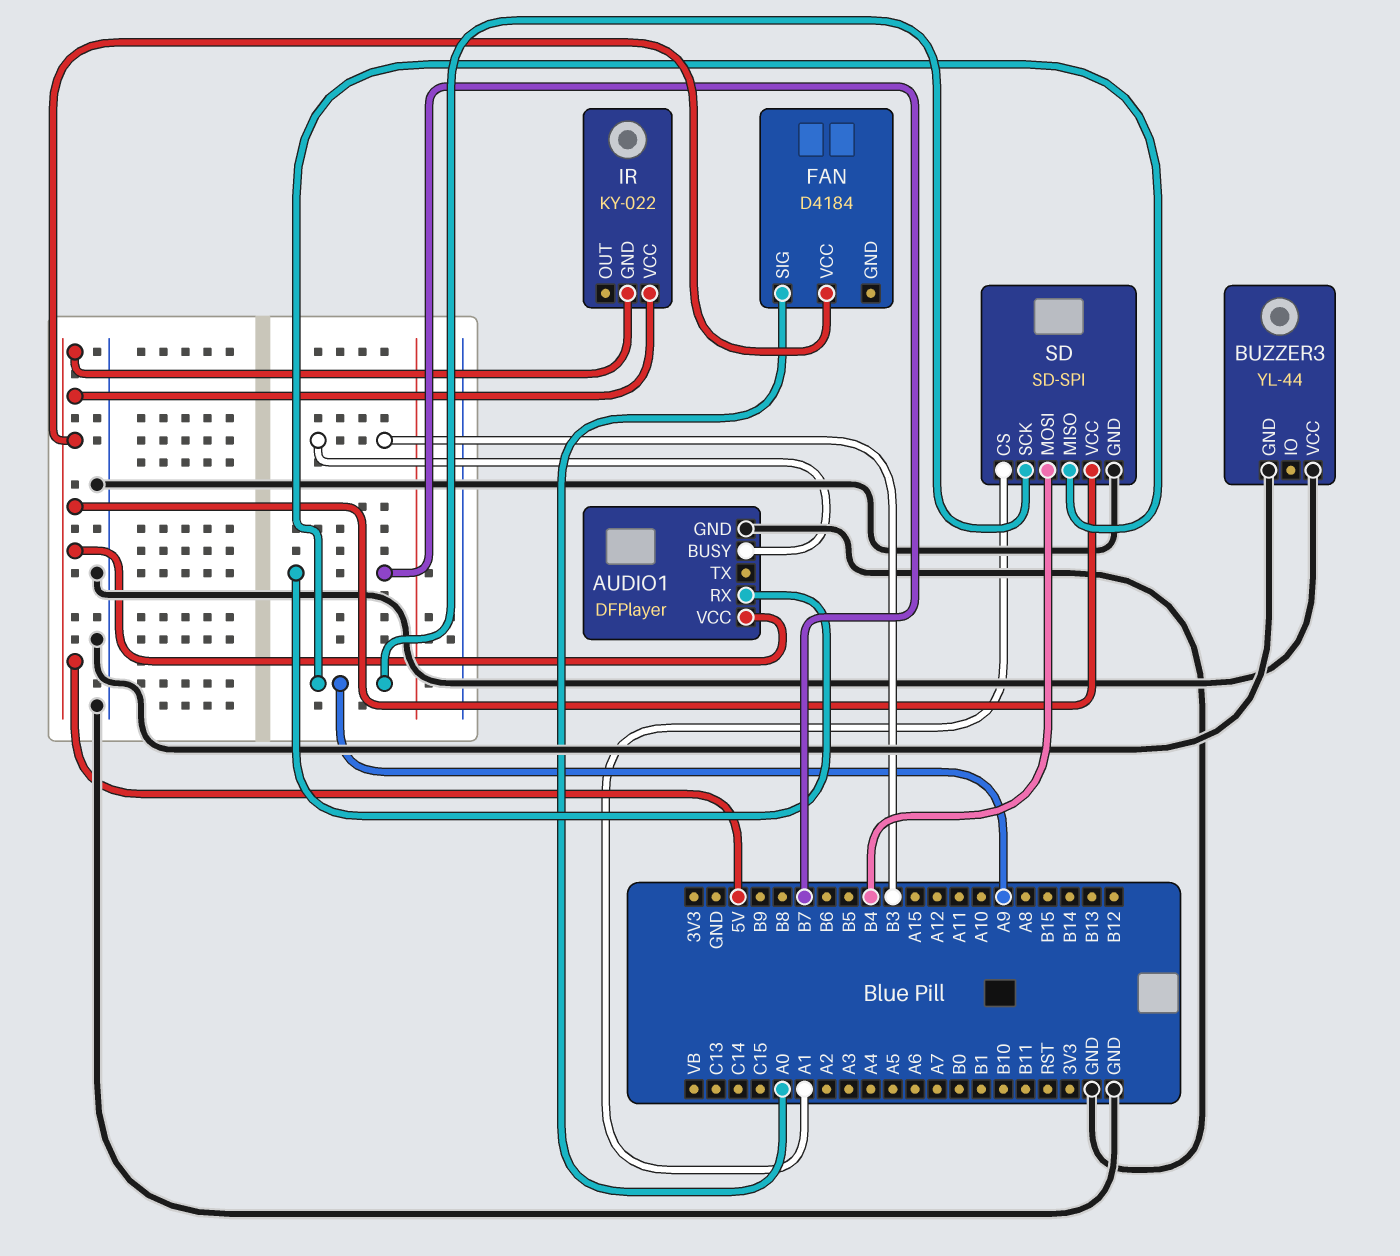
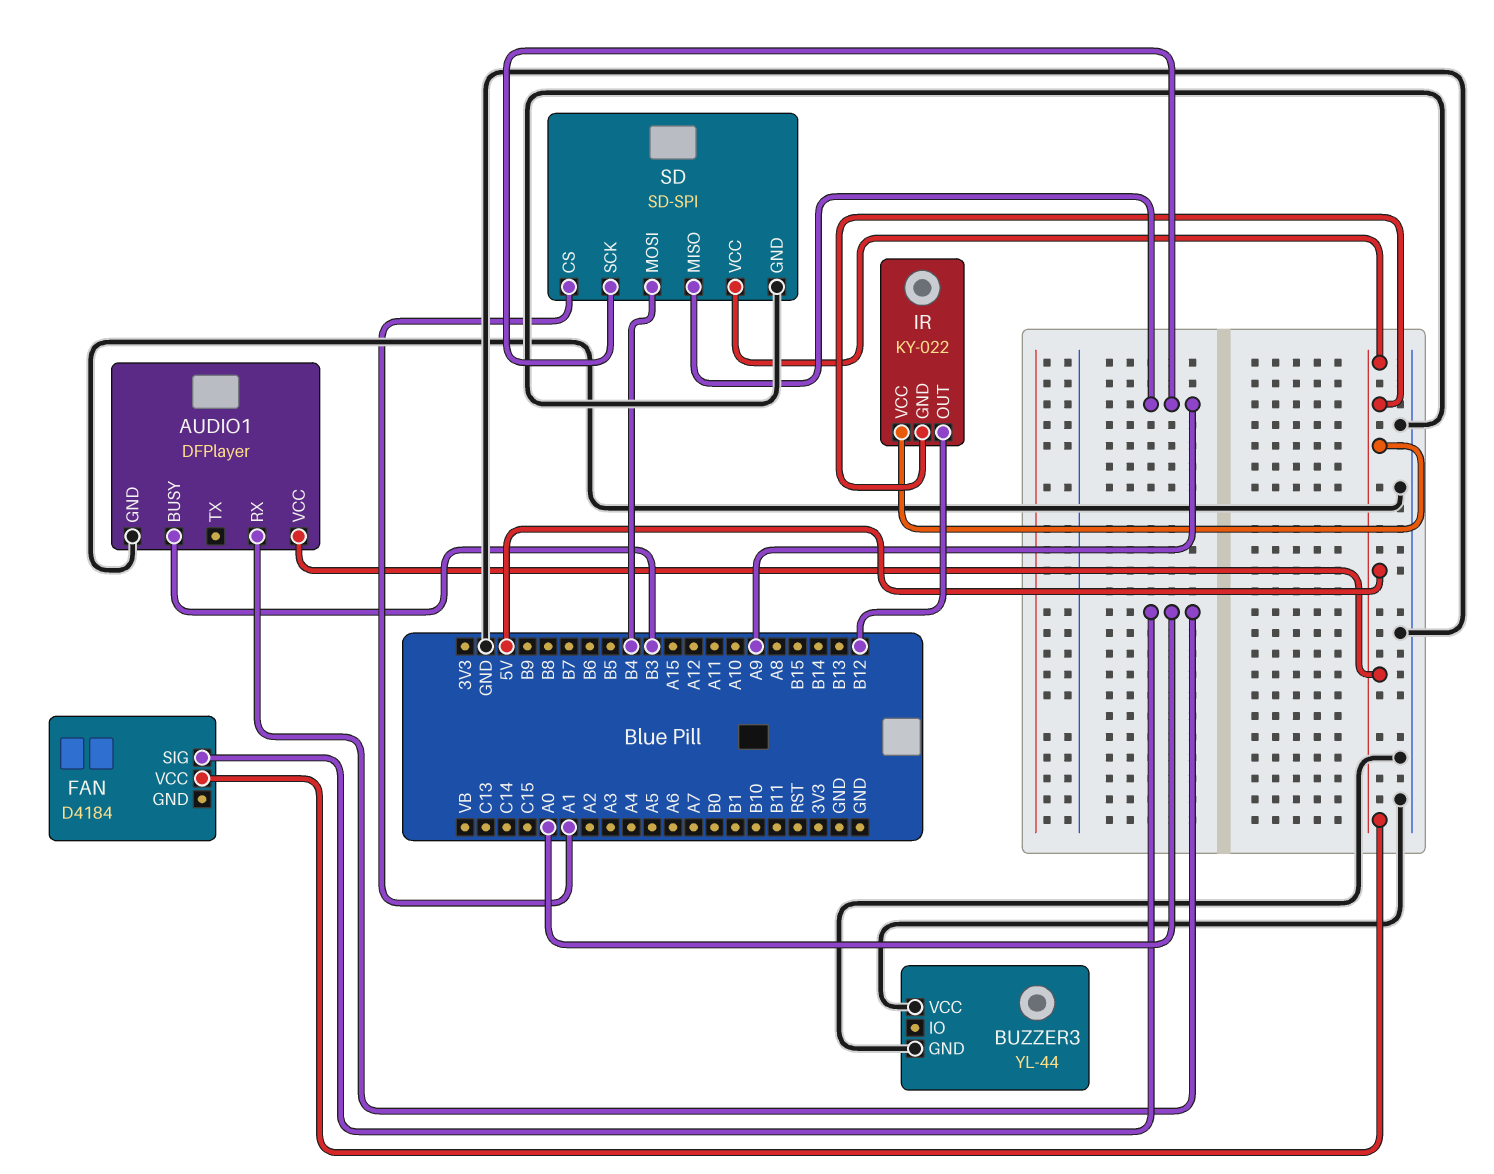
AUDIO1 pin RX: B7 -> A0
IR pin OUT: none -> B12

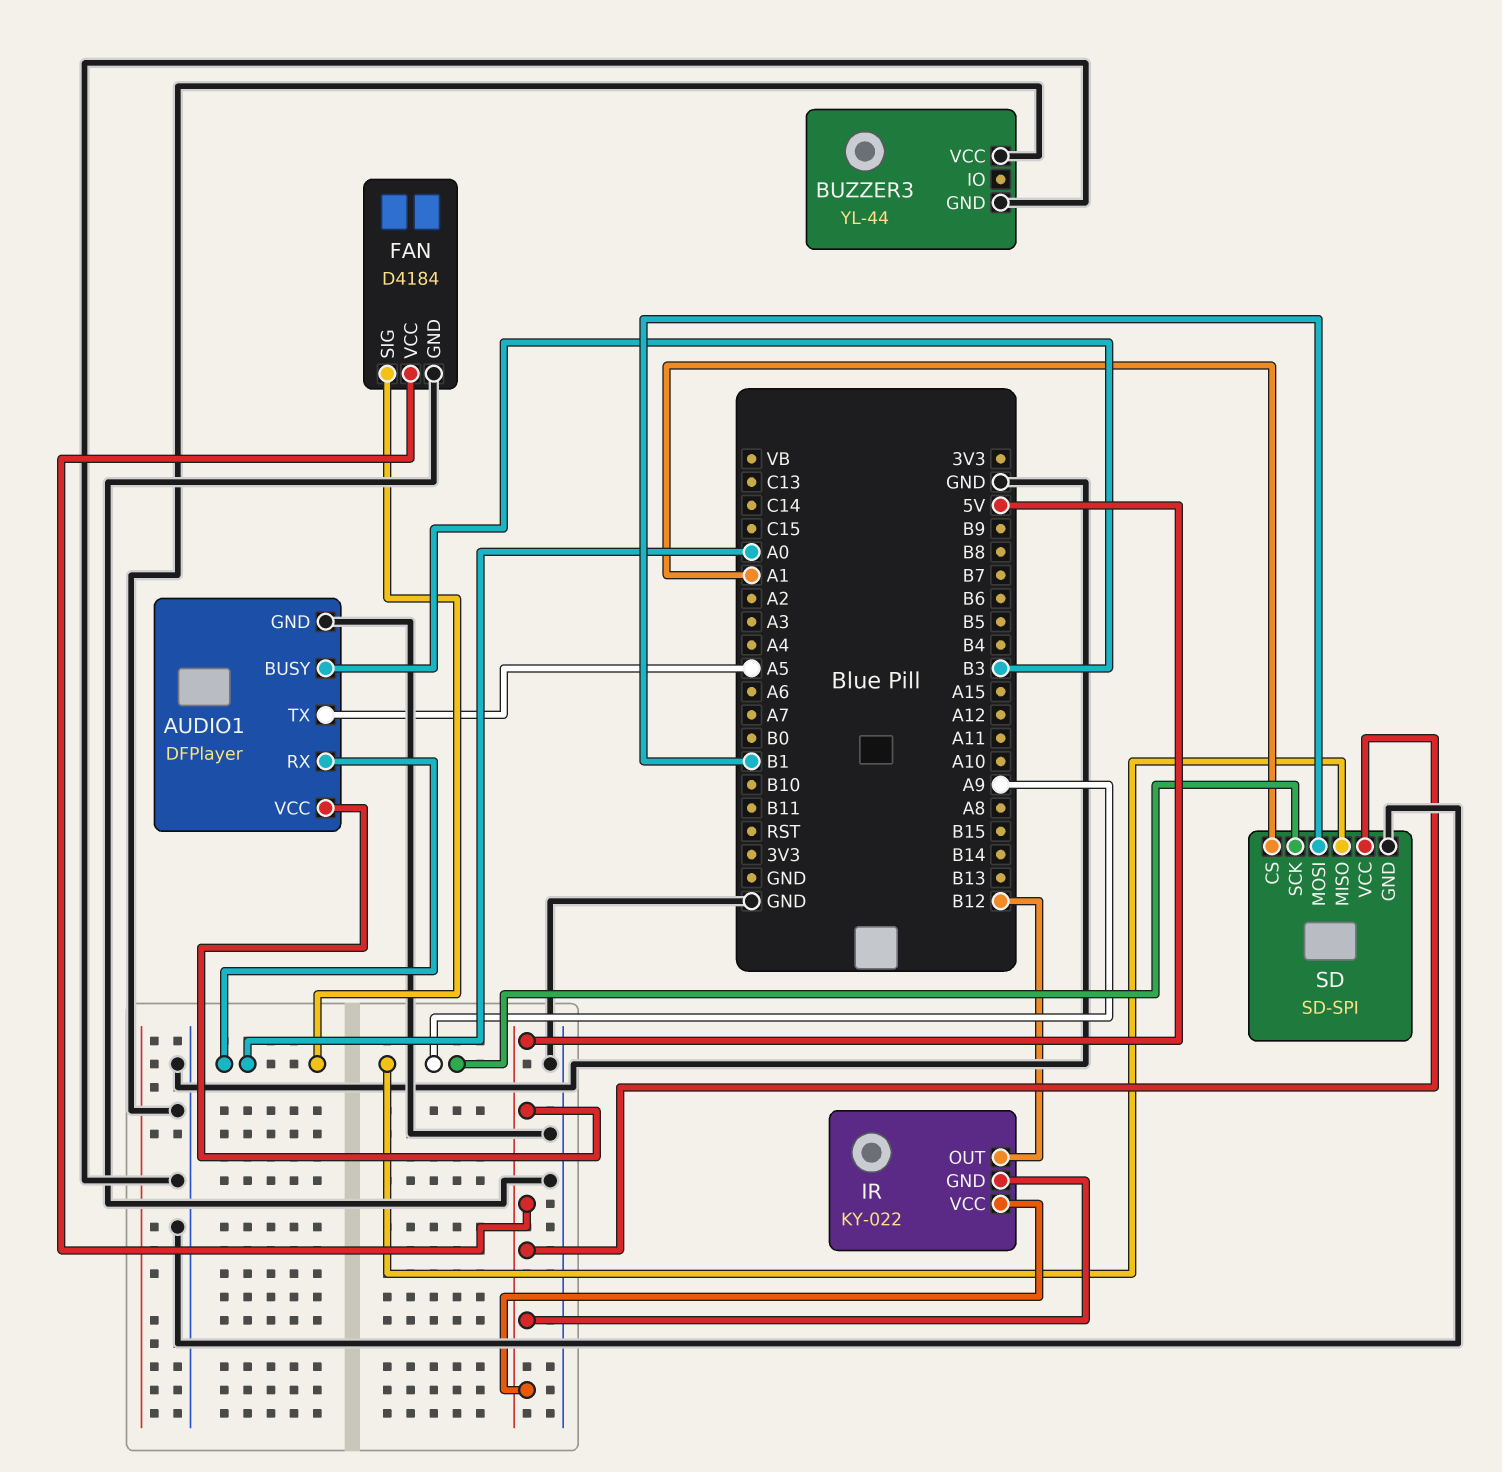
AUDIO1 pin TX: none -> A5
FAN pin GND: none -> GND
SD pin MOSI: B4 -> B1

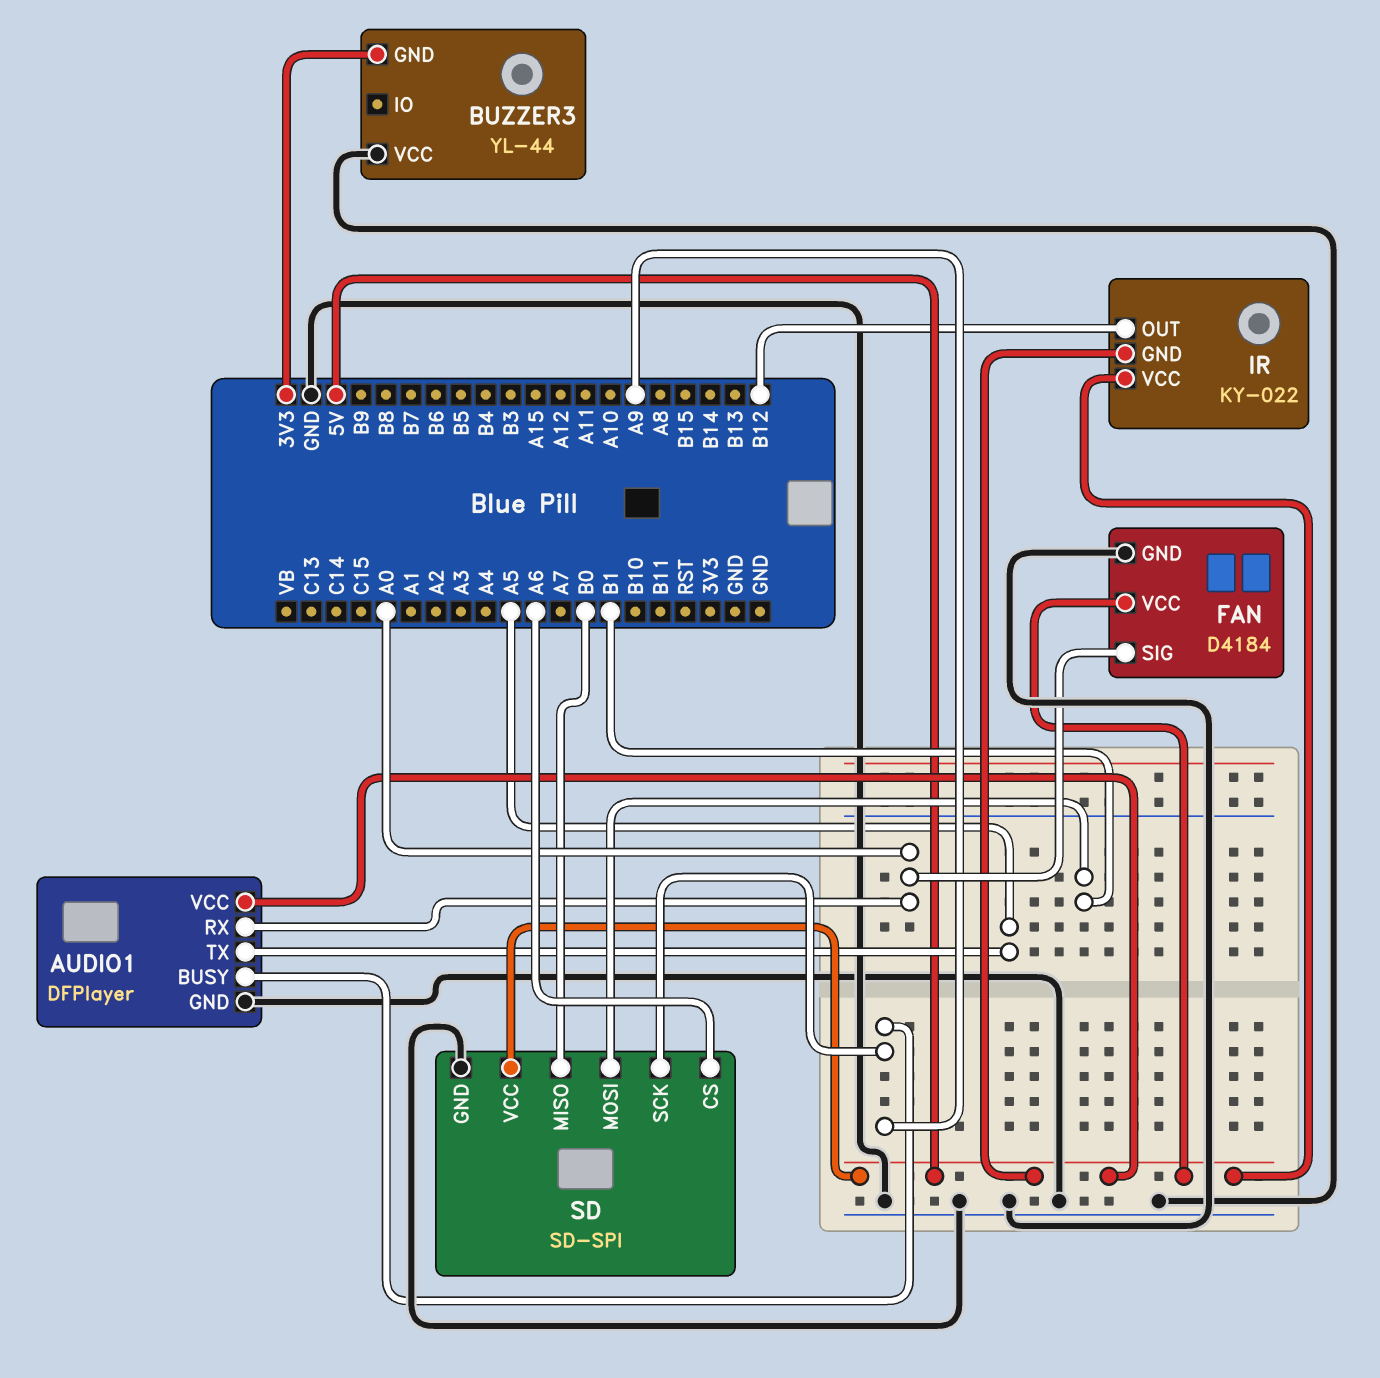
AUDIO1 pin BUSY: B3 -> A9
BUZZER3 pin GND: GND -> 3V3
SD pin CS: A1 -> A6
SD pin MISO: A9 -> B0

